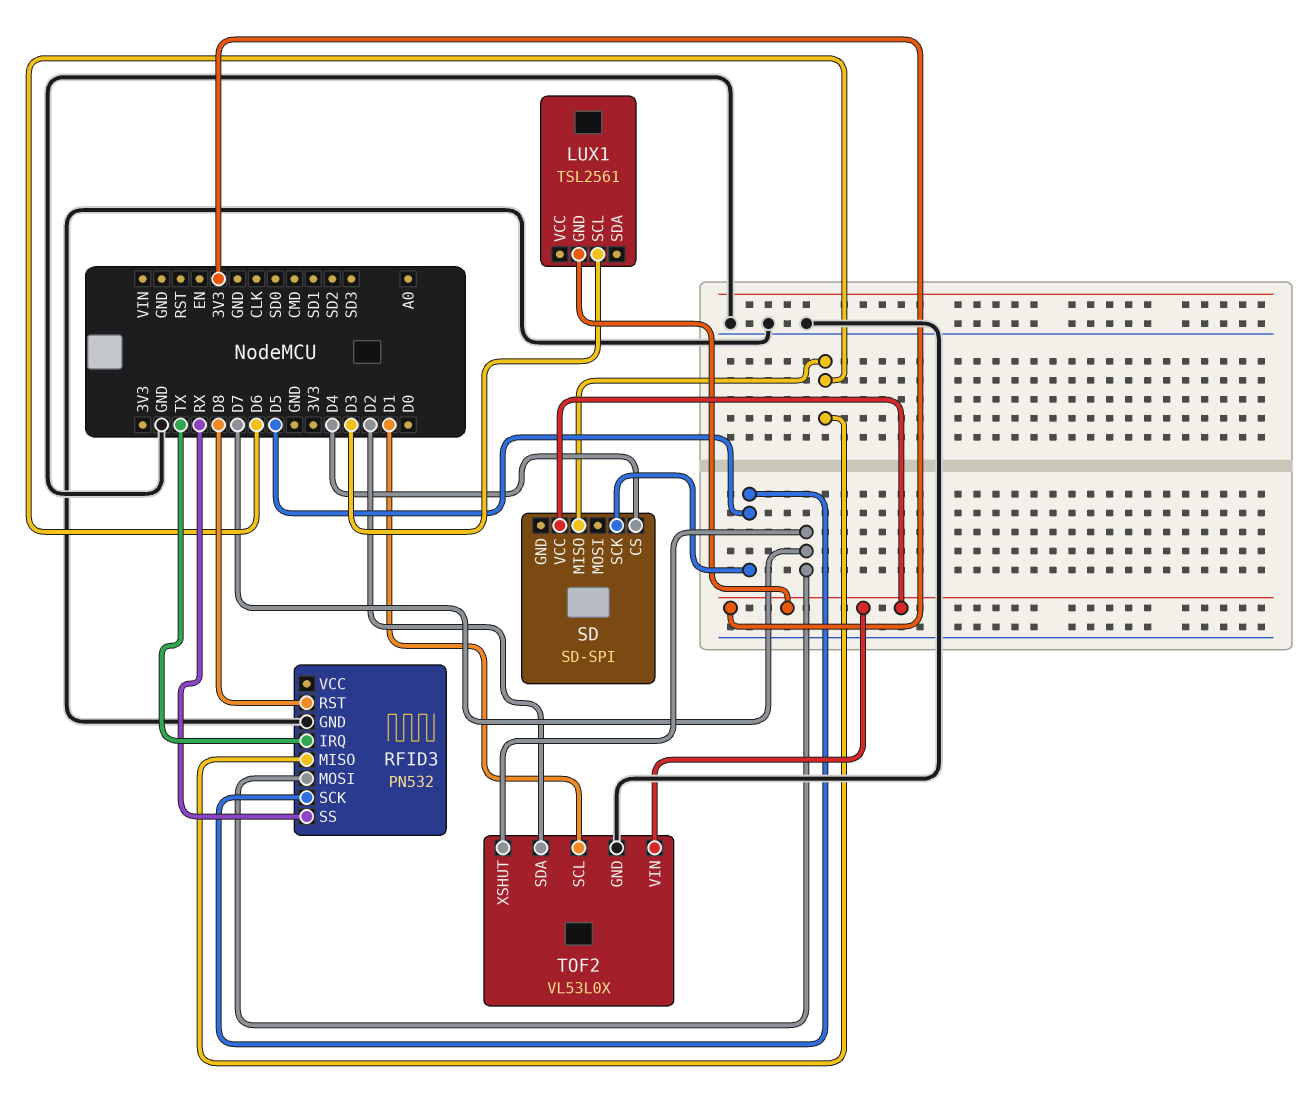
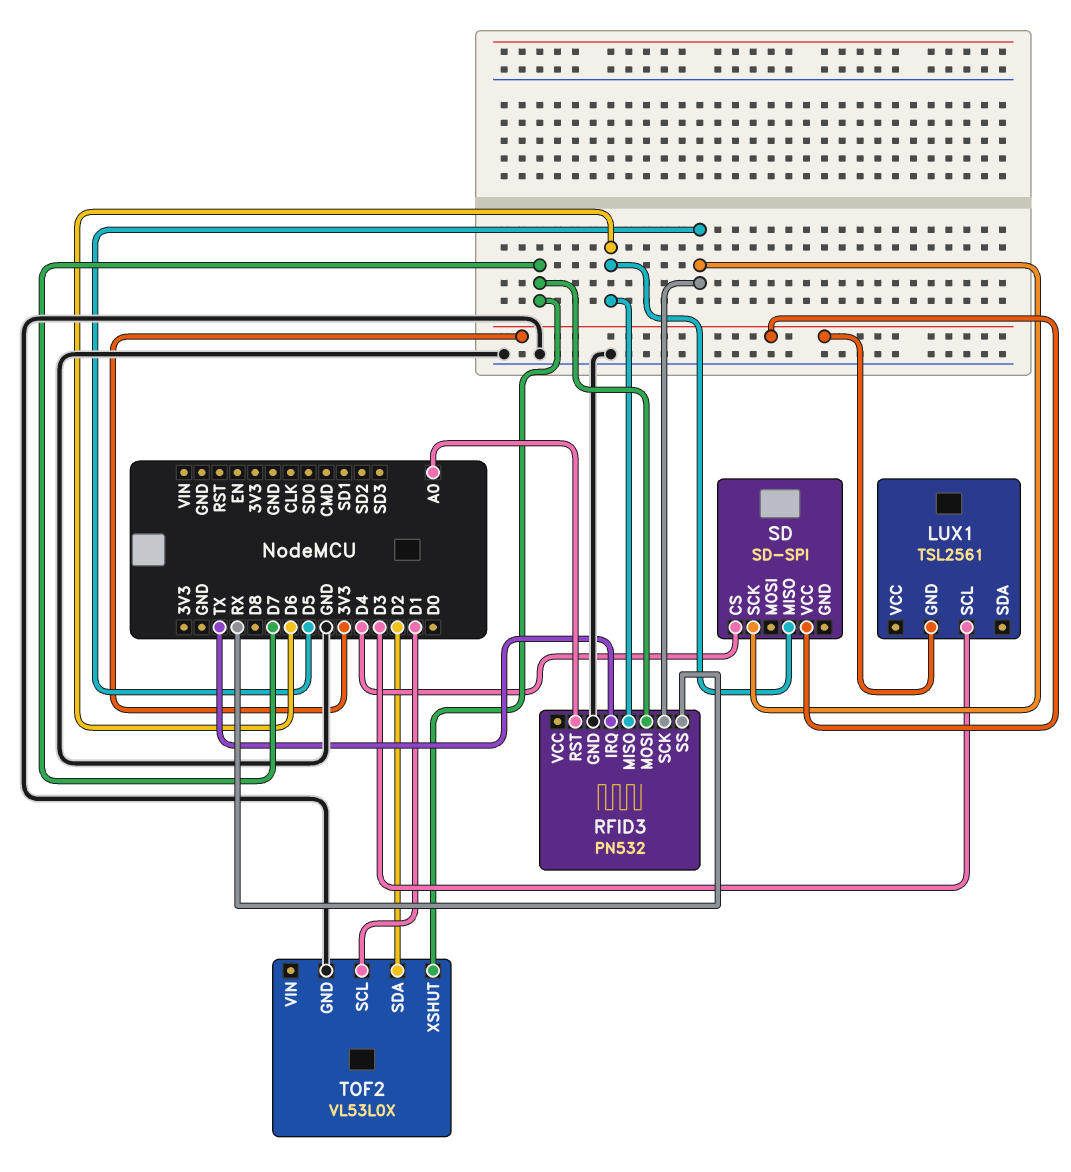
RFID3 pin RST: D8 -> A0
TOF2 pin VIN: 3V3 -> none

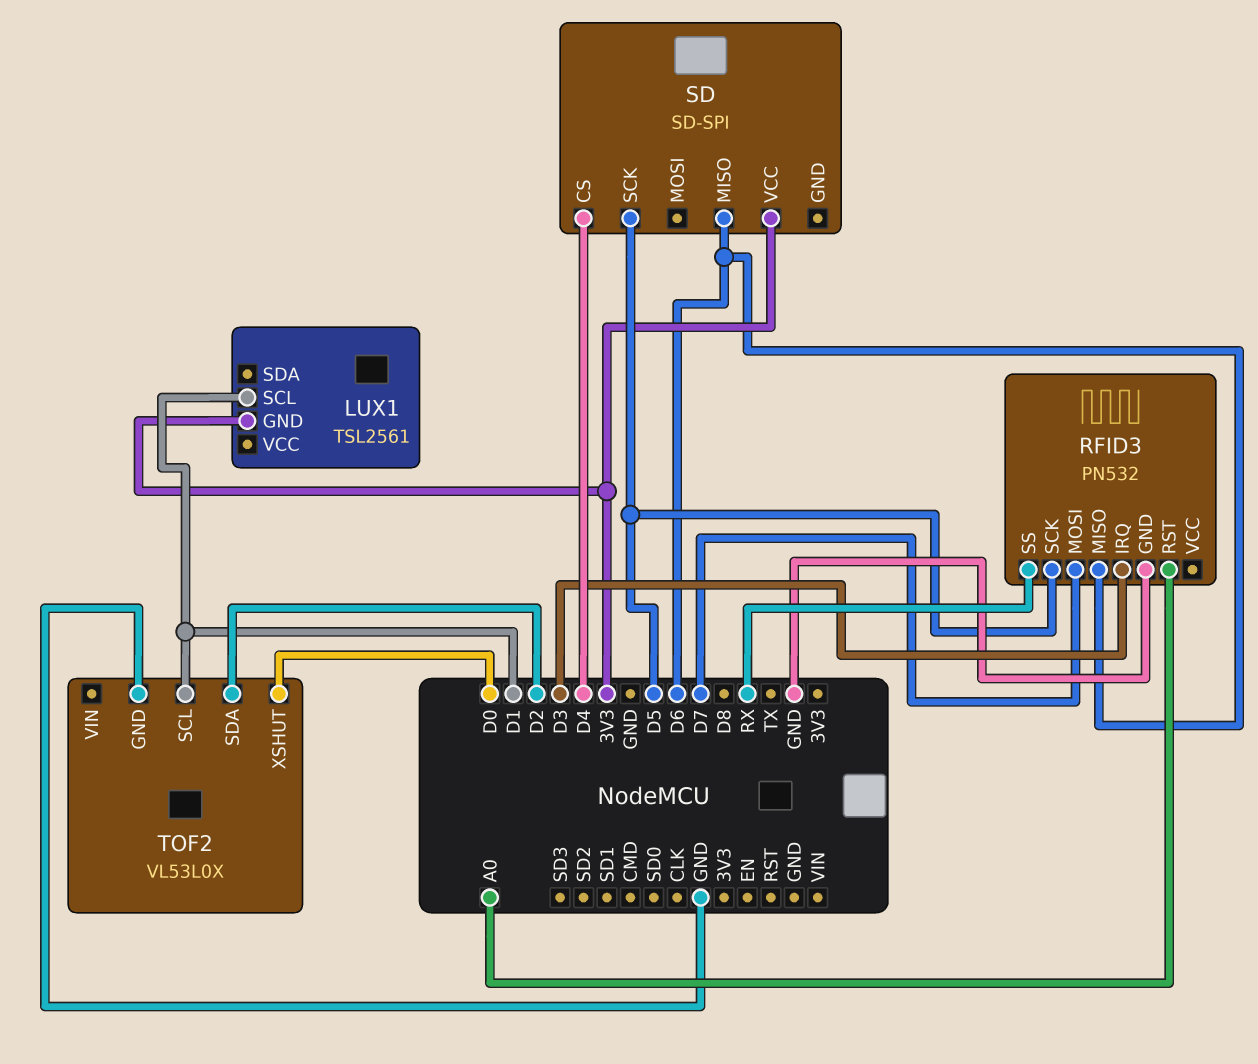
LUX1 pin SCL: D3 -> D1
RFID3 pin IRQ: TX -> D3
TOF2 pin XSHUT: D7 -> D0

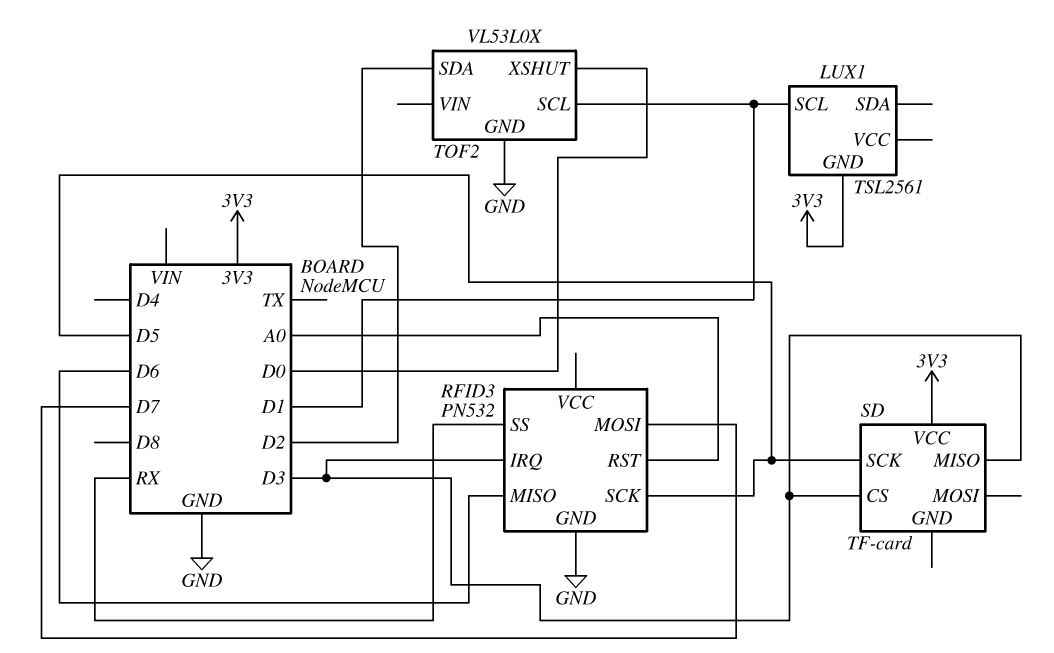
SD: SD-SPI -> TF-card
SD pin CS: D4 -> D3
SD pin MISO: D6 -> D3

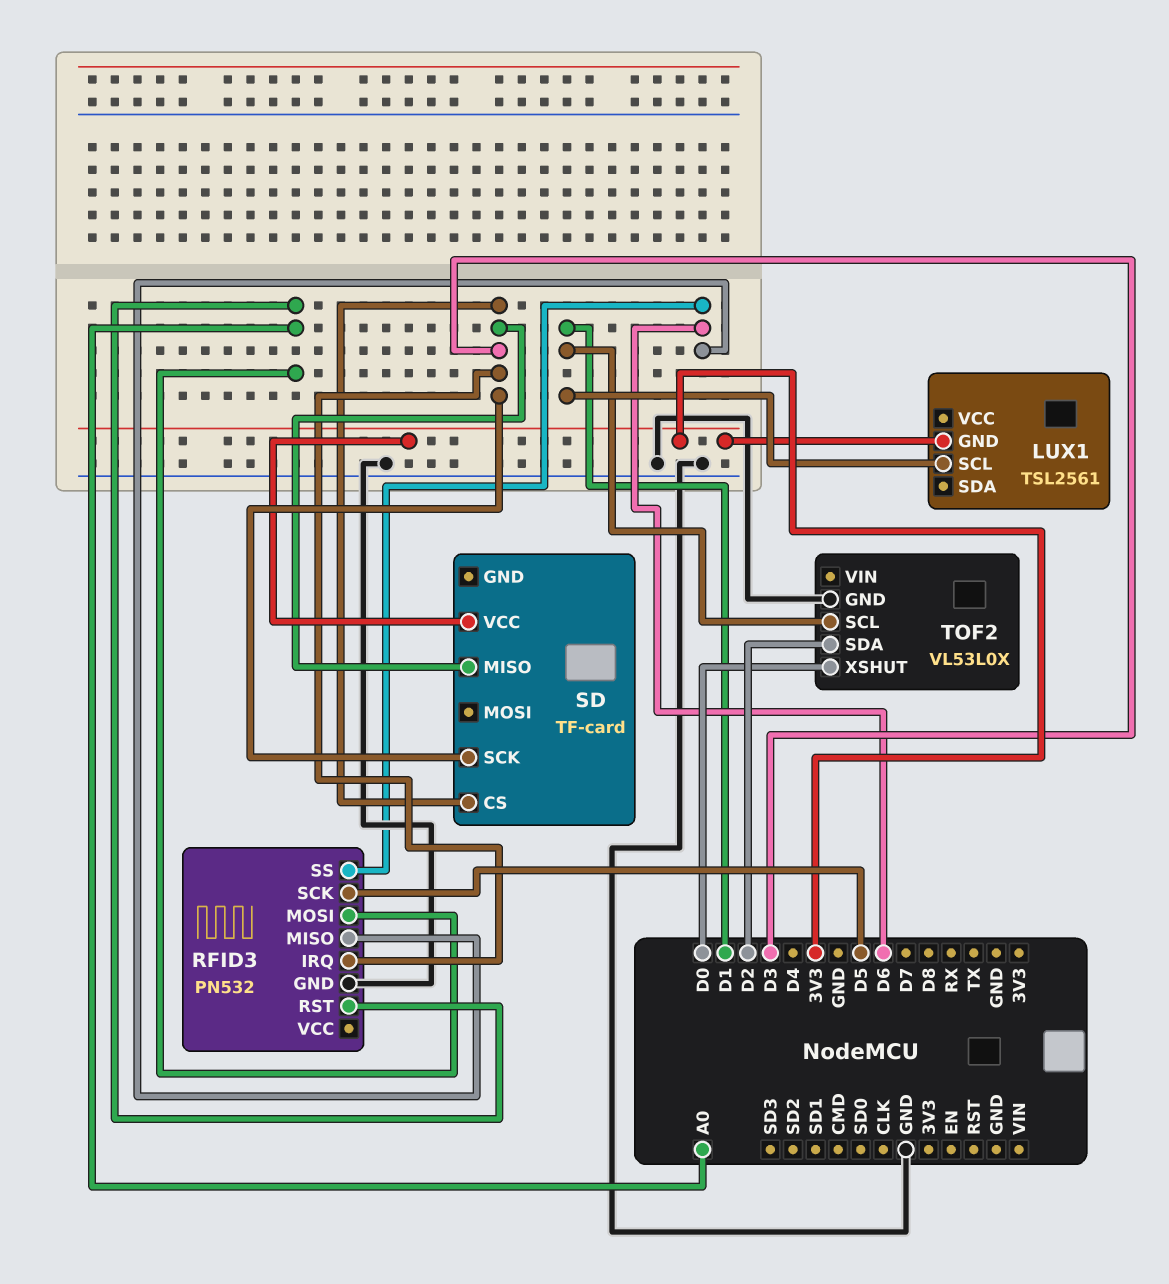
RFID3 pin MOSI: D7 -> A0
RFID3 pin SS: RX -> D6
SD pin SCK: D5 -> D3

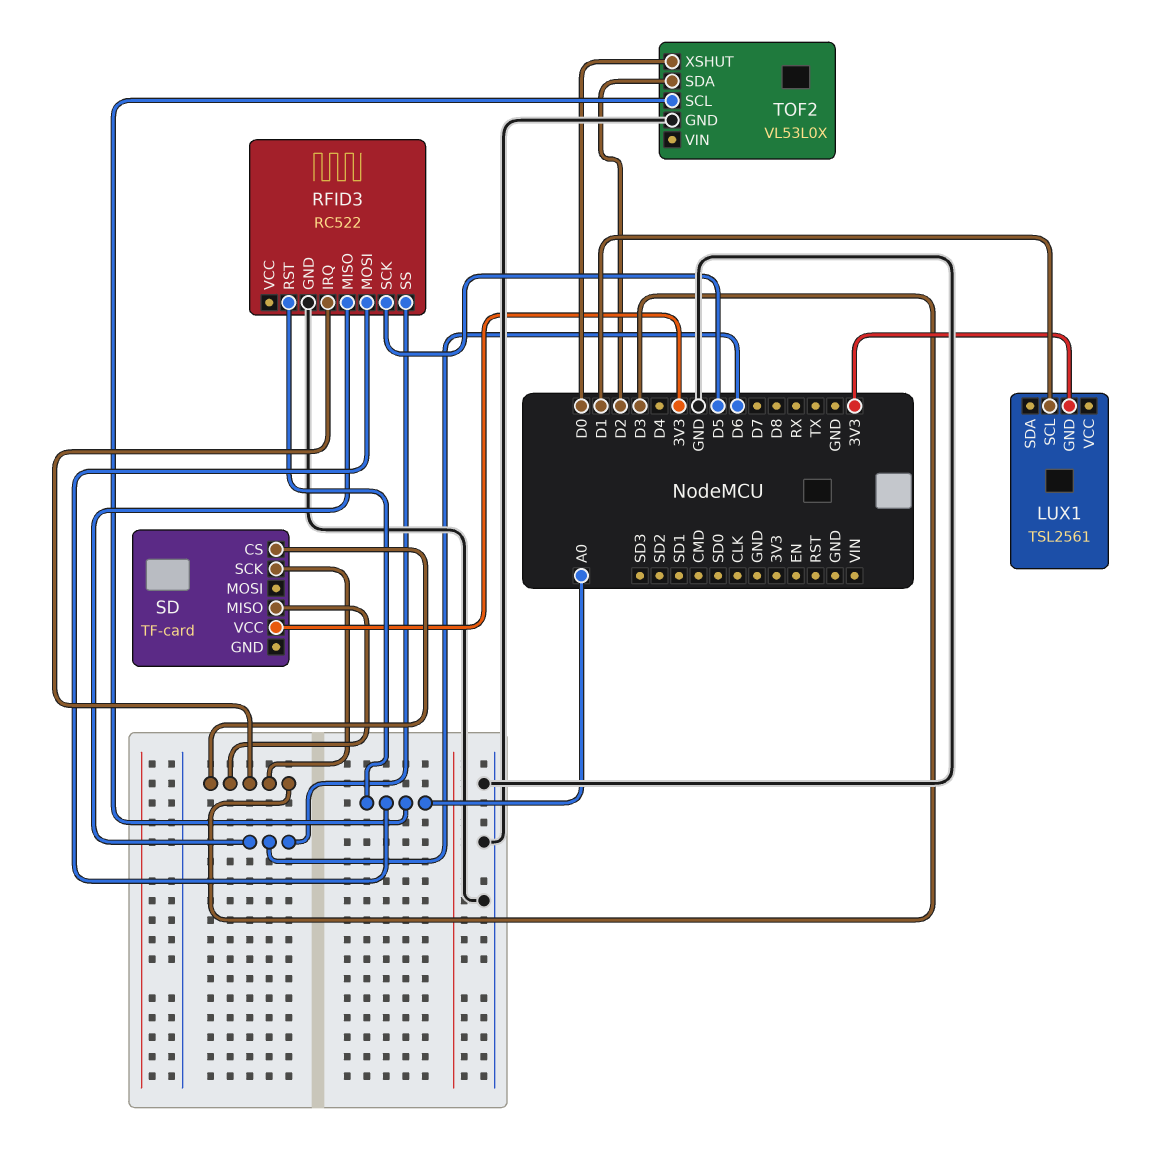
RFID3: PN532 -> RC522
TOF2 pin SCL: D1 -> A0

